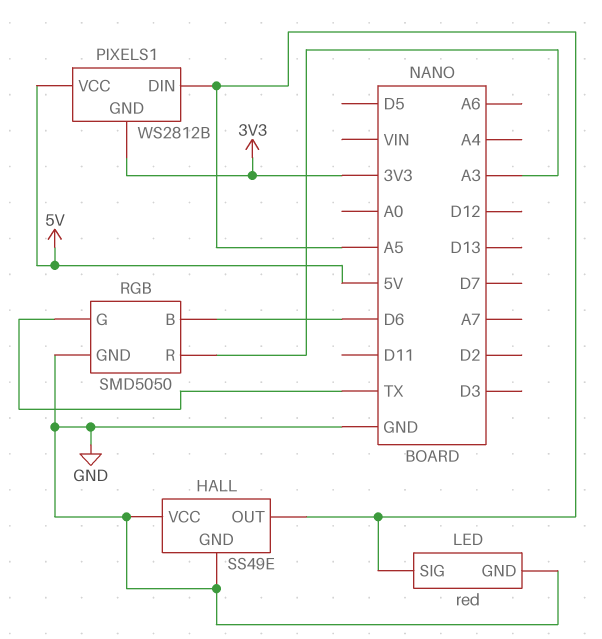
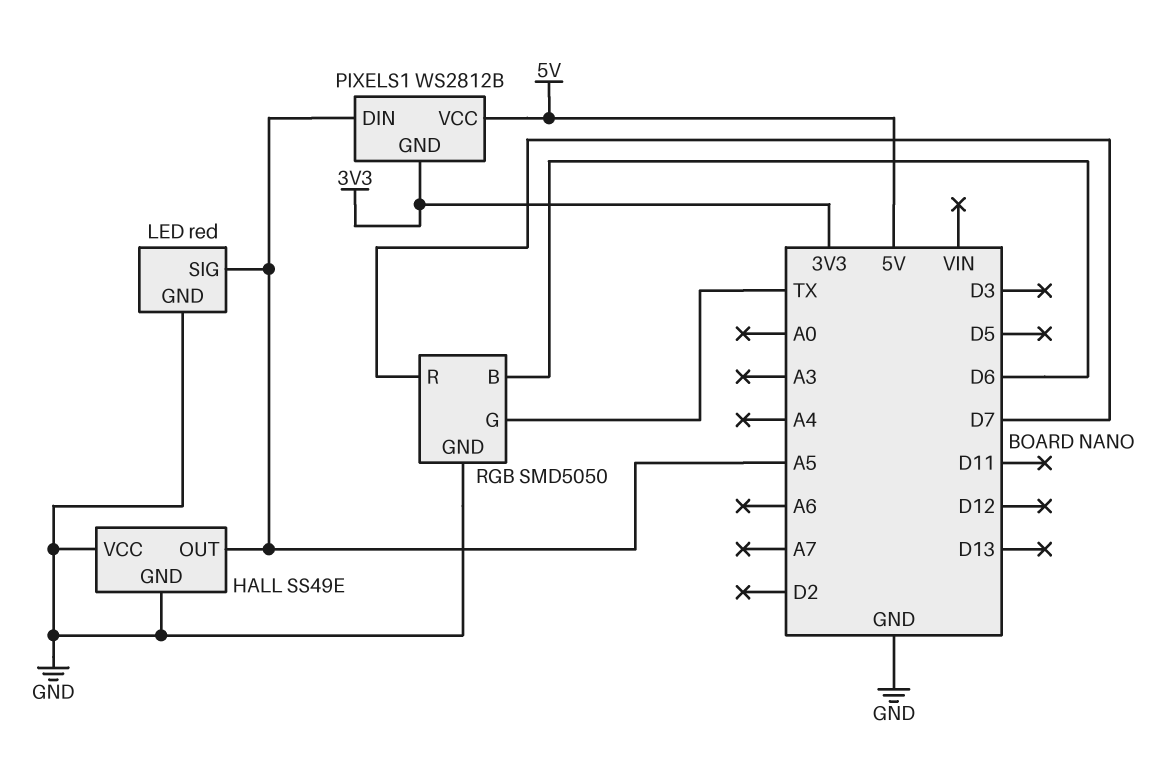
RGB pin R: A3 -> D7

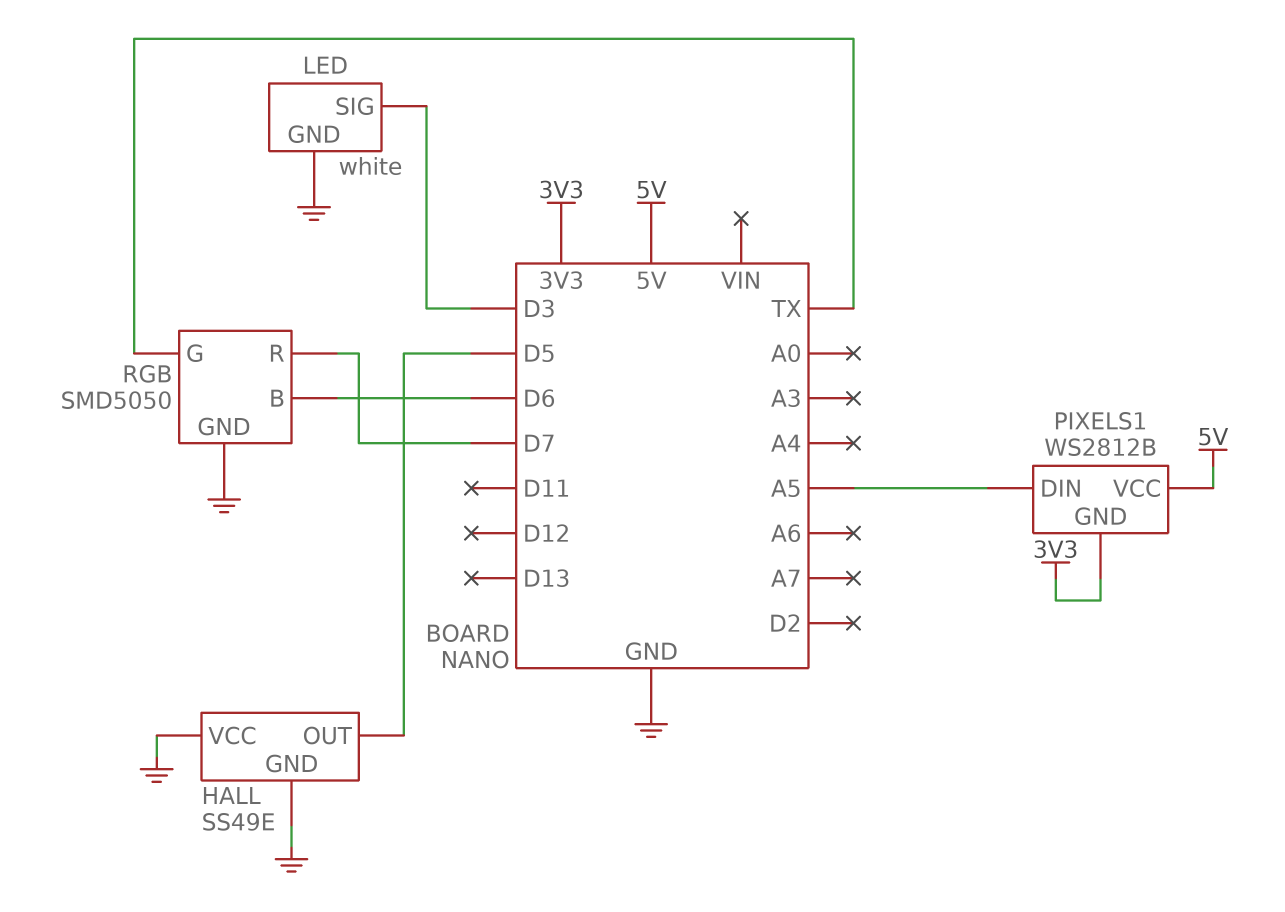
HALL pin OUT: A5 -> D5
LED: red -> white
LED pin SIG: A5 -> D3

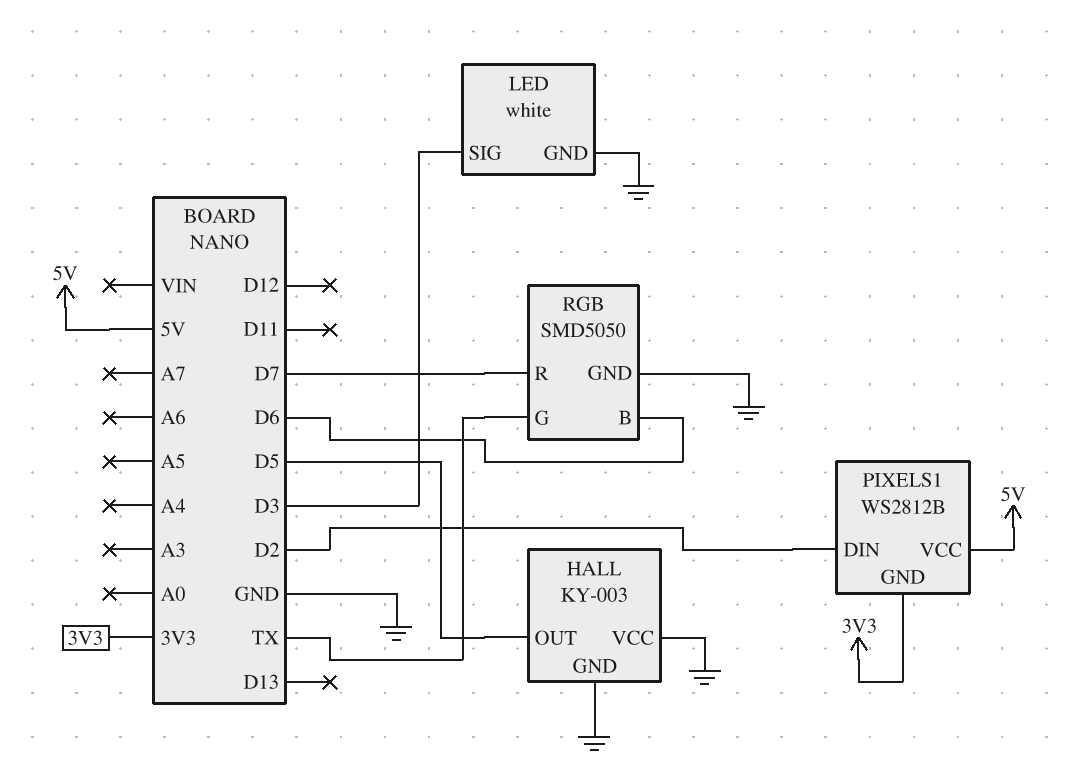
HALL: SS49E -> KY-003
PIXELS1 pin DIN: A5 -> D2

